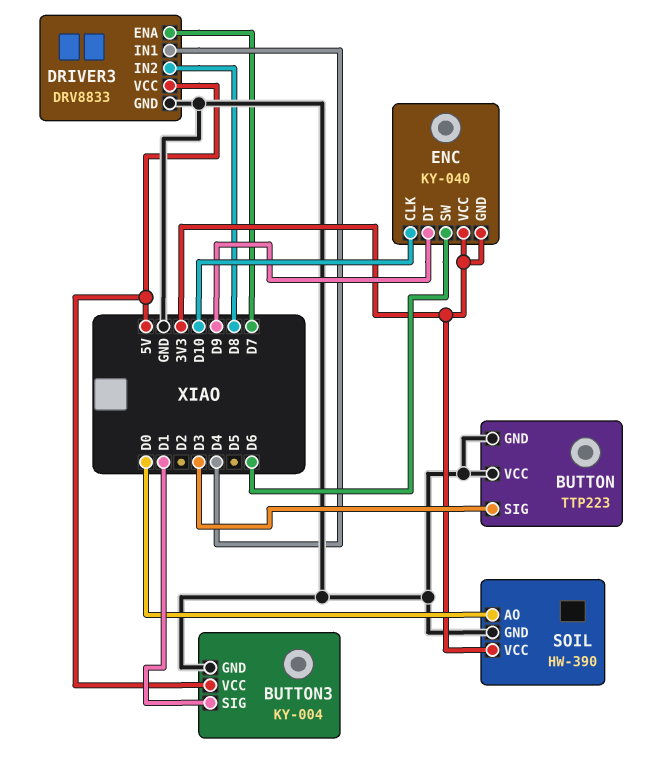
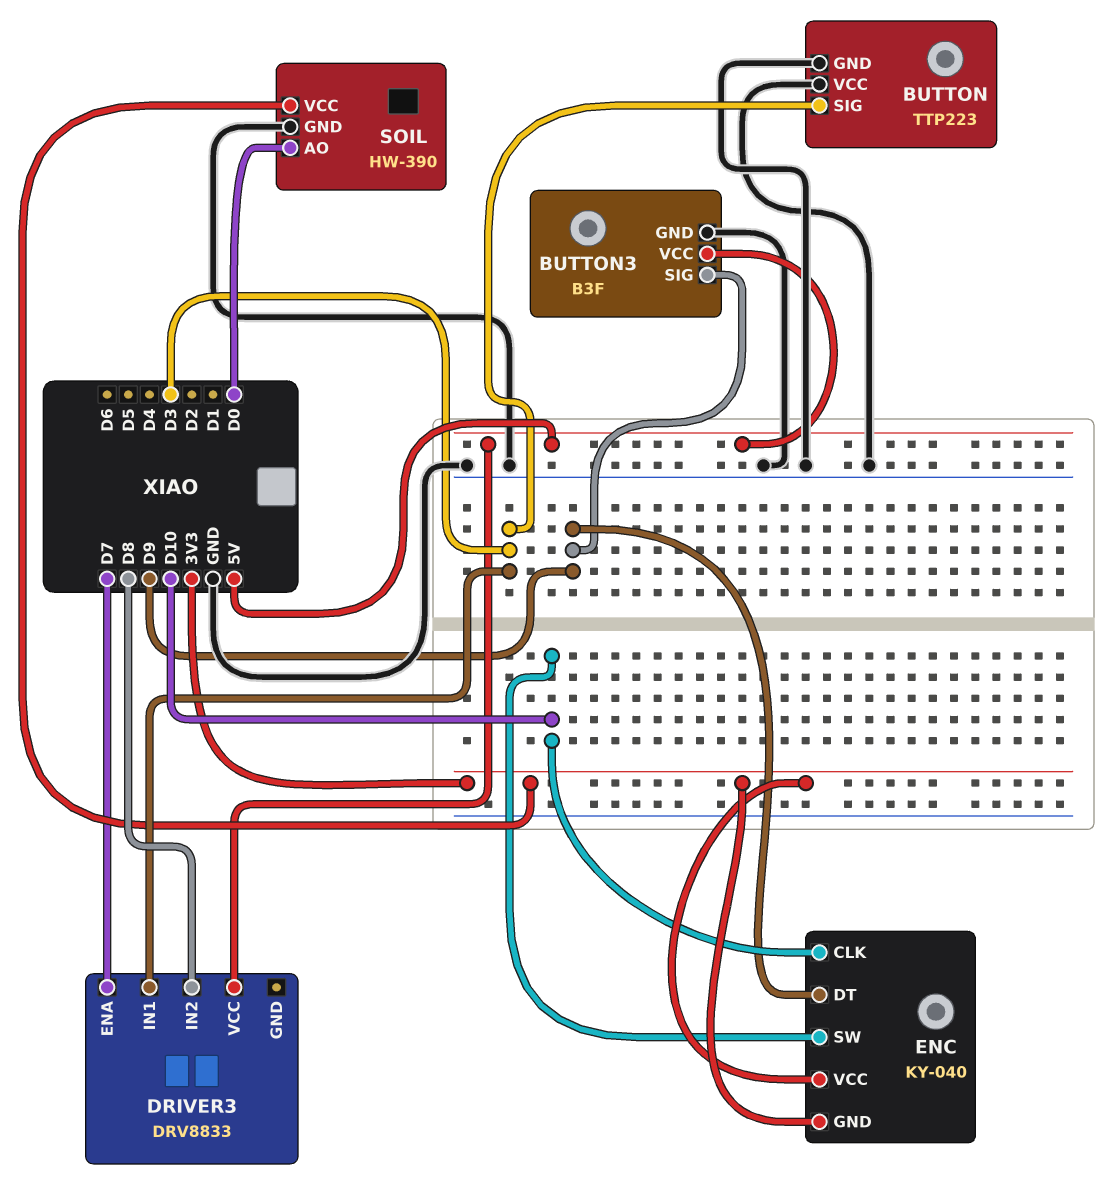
BUTTON3: KY-004 -> B3F
BUTTON3 pin SIG: D1 -> D9
DRIVER3 pin GND: GND -> none
DRIVER3 pin IN1: D4 -> D3
ENC pin SW: D6 -> D10

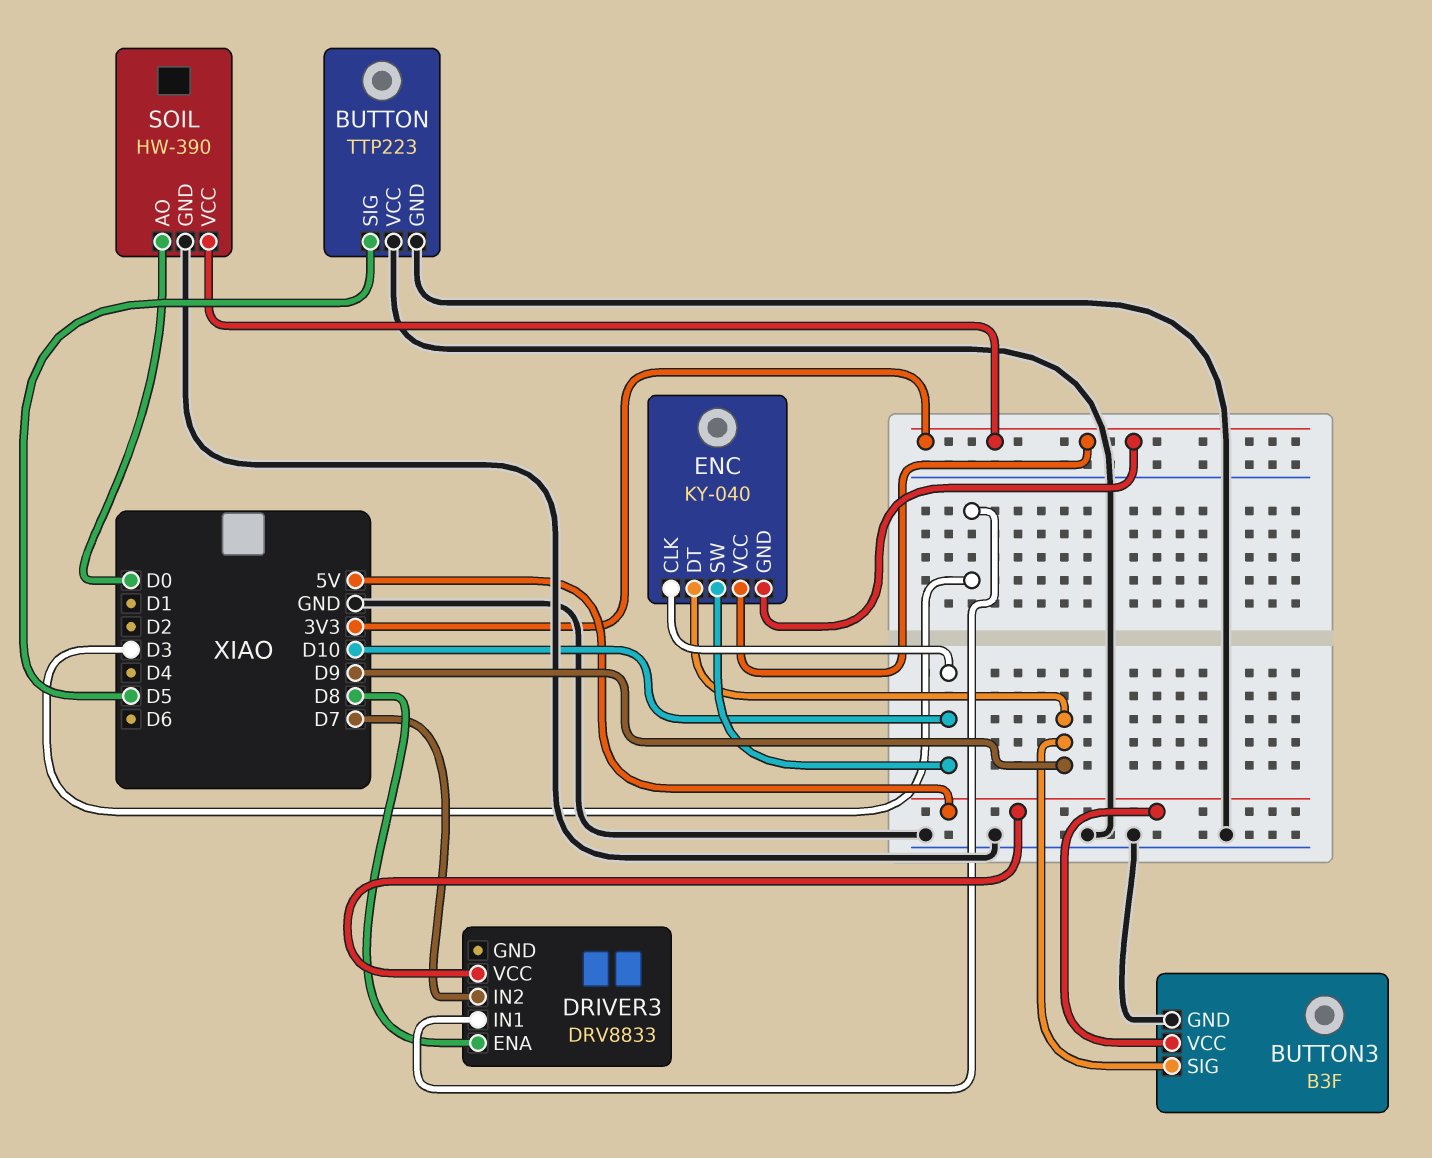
BUTTON pin SIG: D3 -> D5
DRIVER3 pin ENA: D7 -> D8
DRIVER3 pin IN2: D8 -> D7

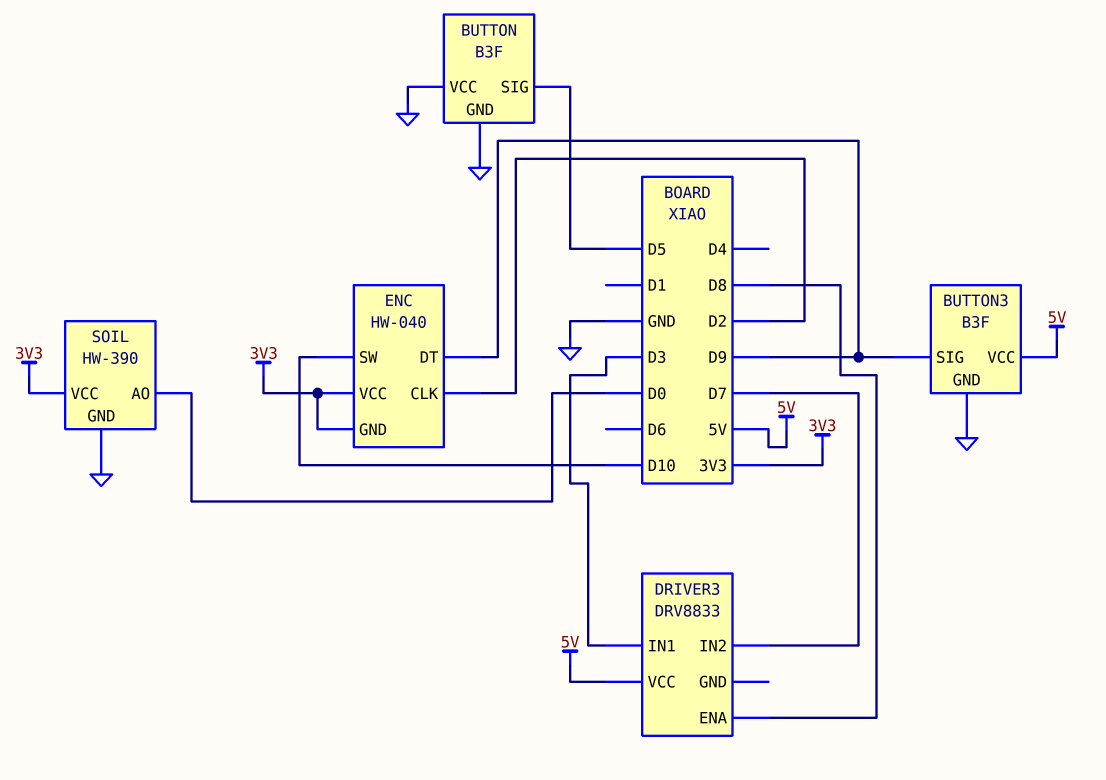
BUTTON: TTP223 -> B3F
ENC: KY-040 -> HW-040
ENC pin CLK: D10 -> D2

